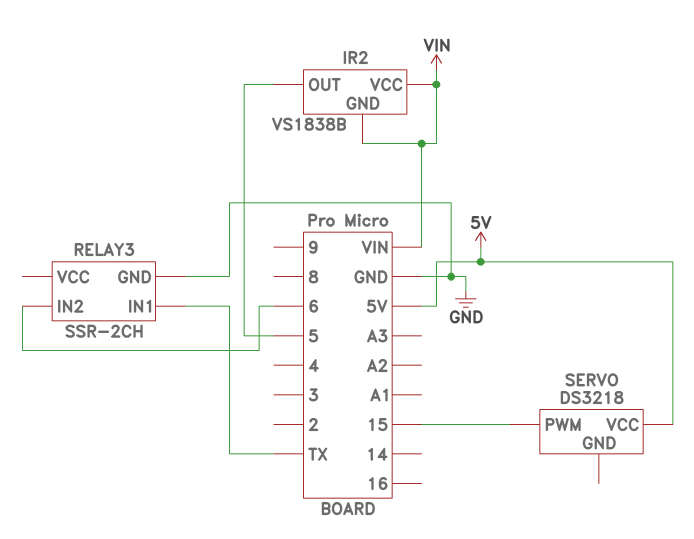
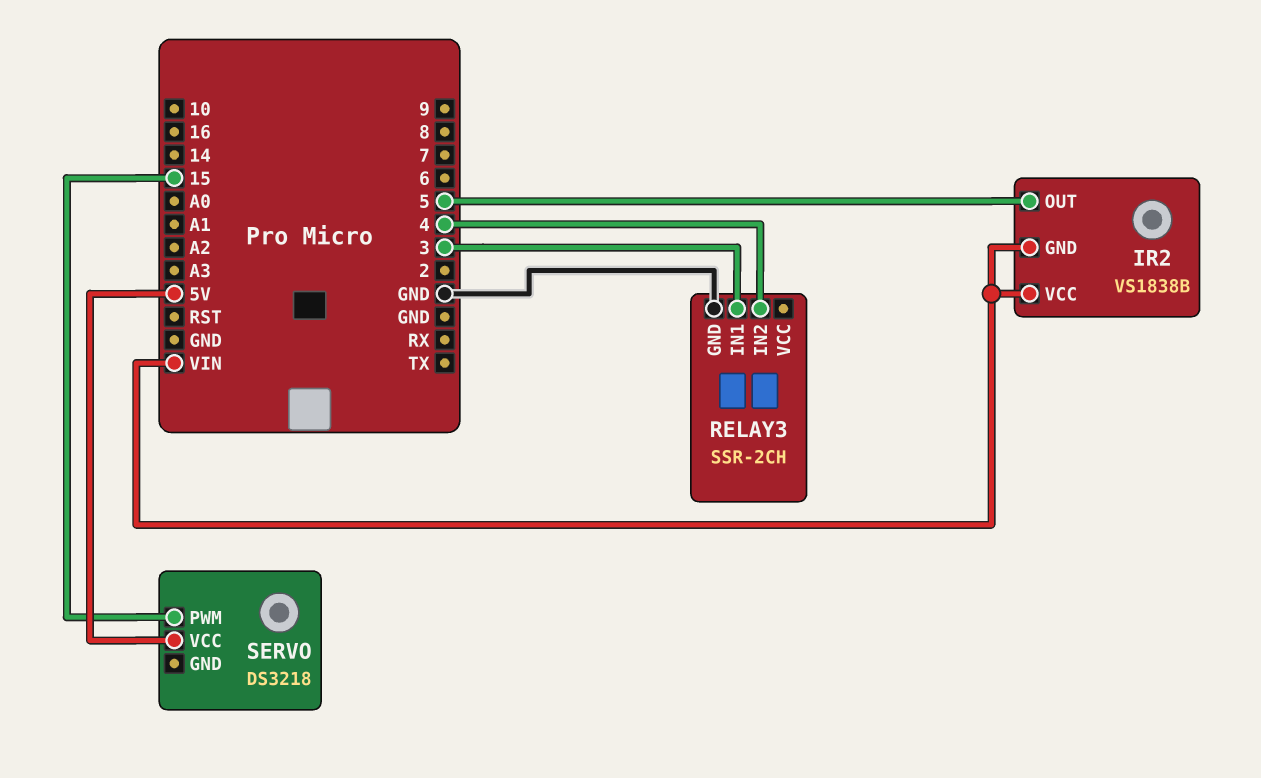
RELAY3 pin IN1: TX -> 3
RELAY3 pin IN2: 6 -> 4

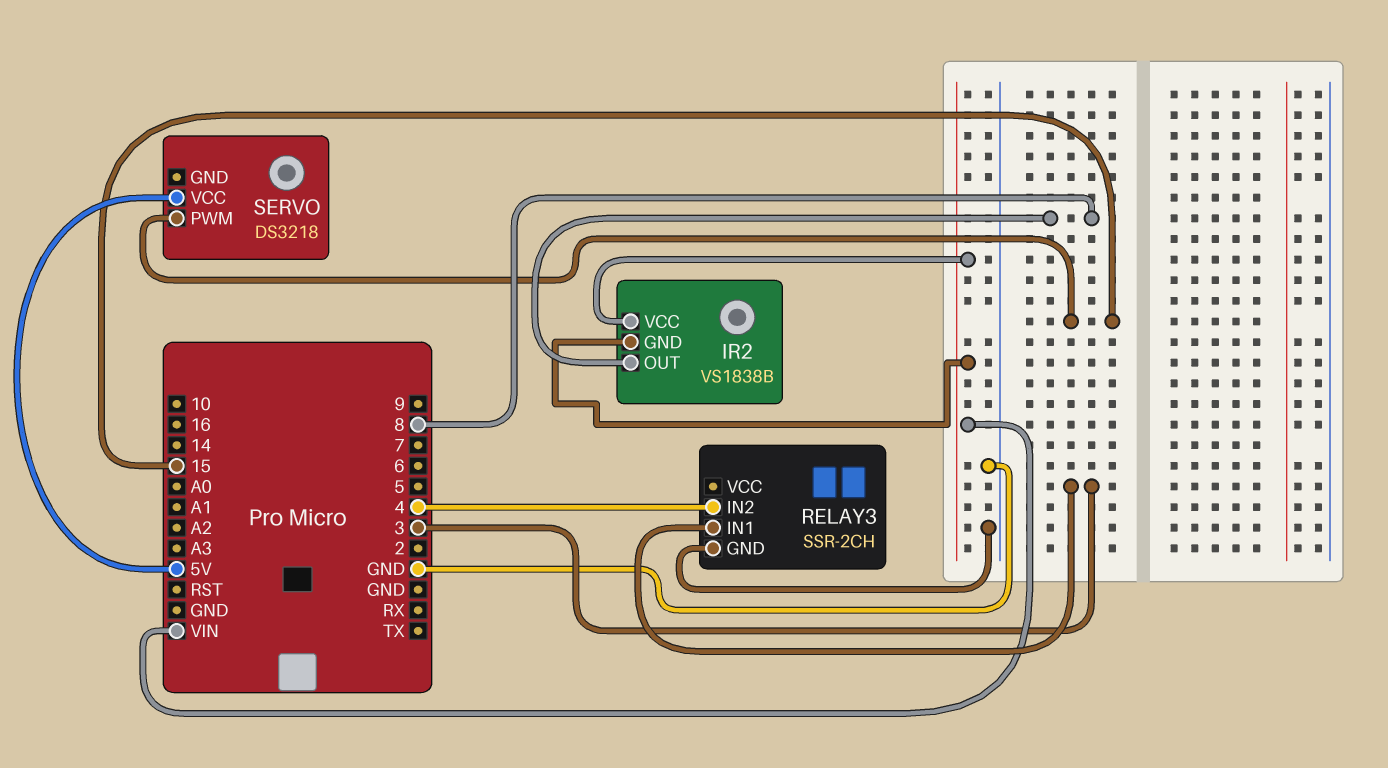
IR2 pin OUT: 5 -> 8

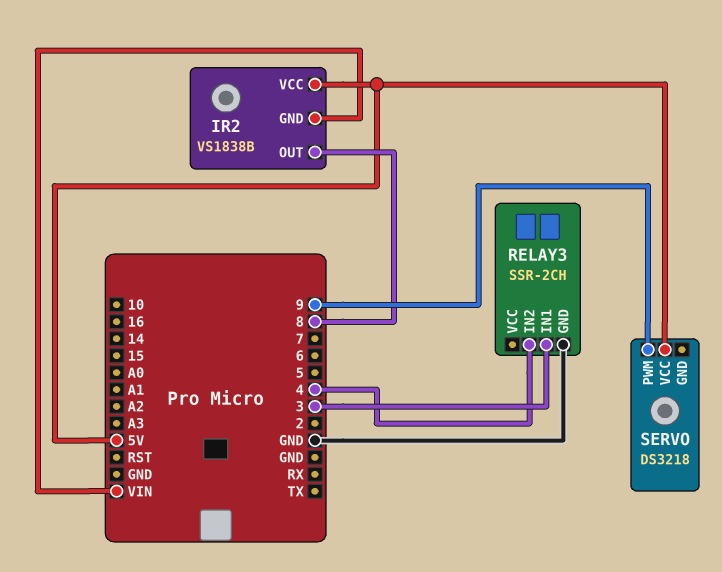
IR2 pin VCC: VIN -> 5V
SERVO pin PWM: 15 -> 9

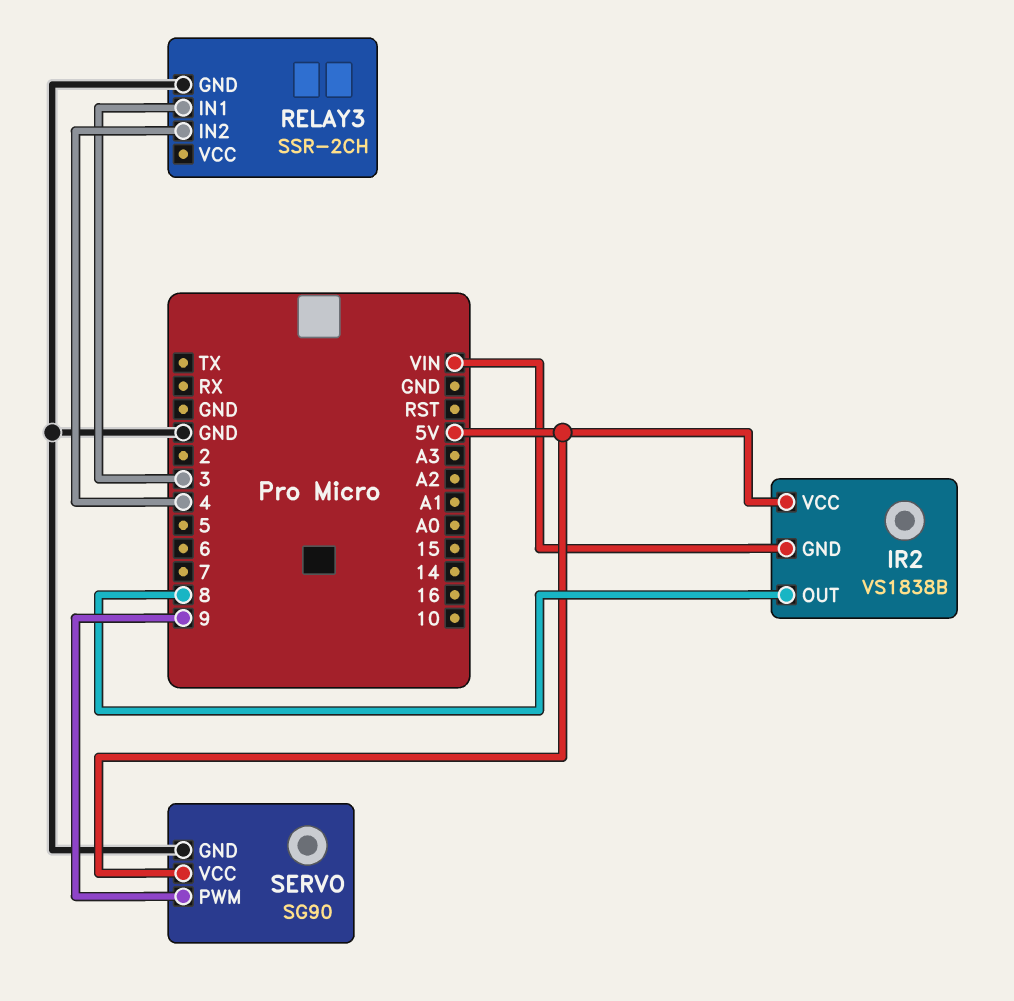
SERVO: DS3218 -> SG90
SERVO pin GND: none -> GND

